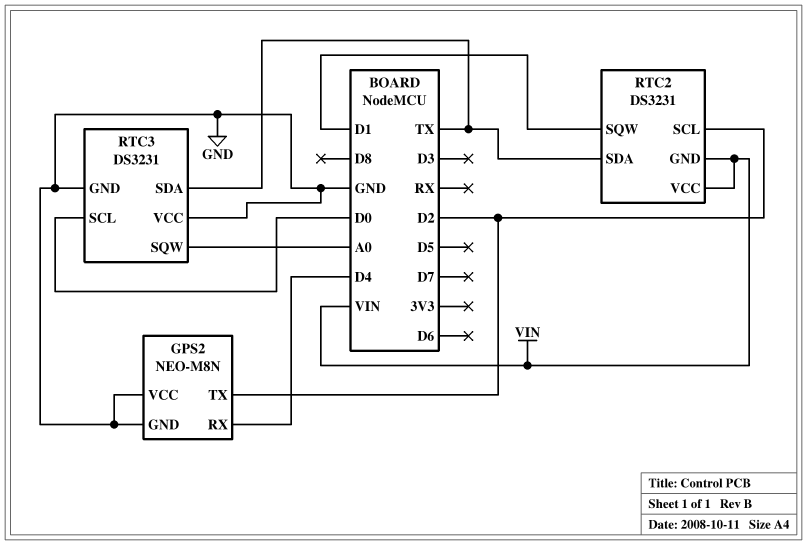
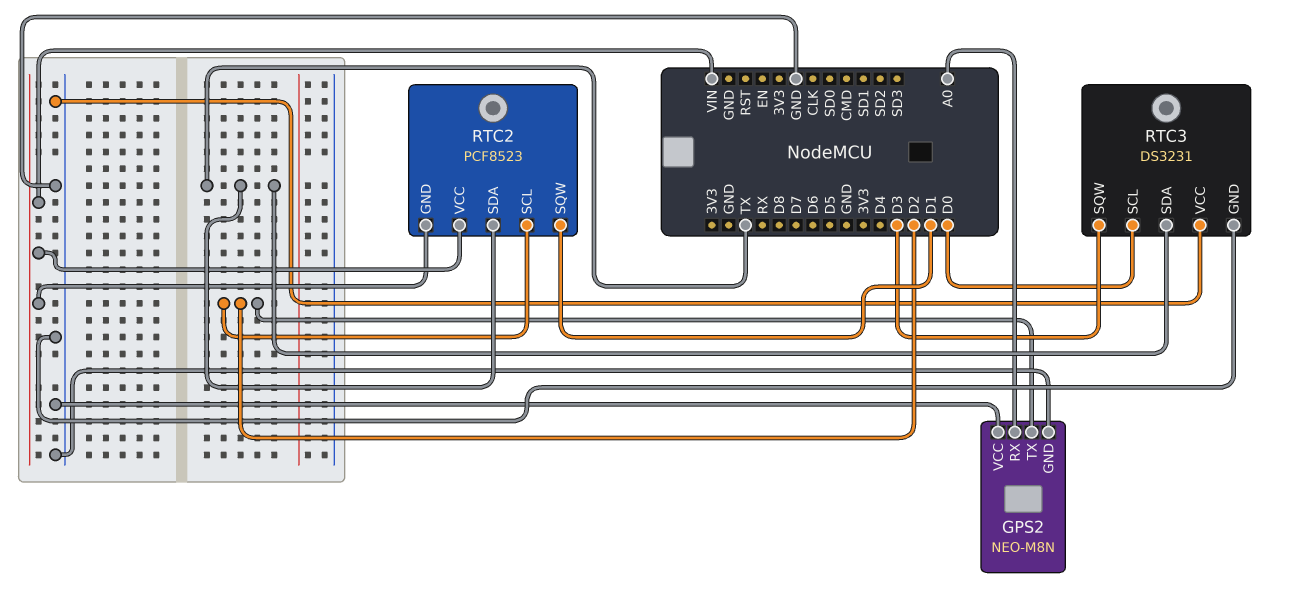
GPS2 pin RX: D4 -> A0
RTC2: DS3231 -> PCF8523
RTC3 pin SQW: A0 -> D3

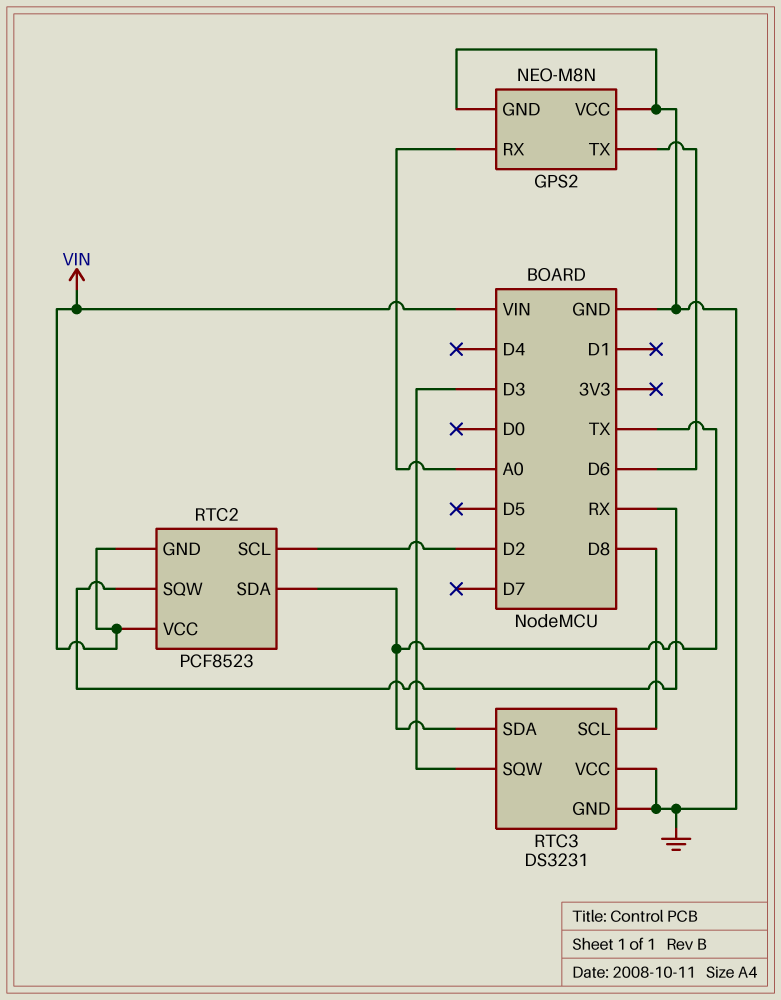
GPS2 pin TX: D2 -> D6
RTC2 pin SQW: D1 -> RX
RTC3 pin SCL: D0 -> D8

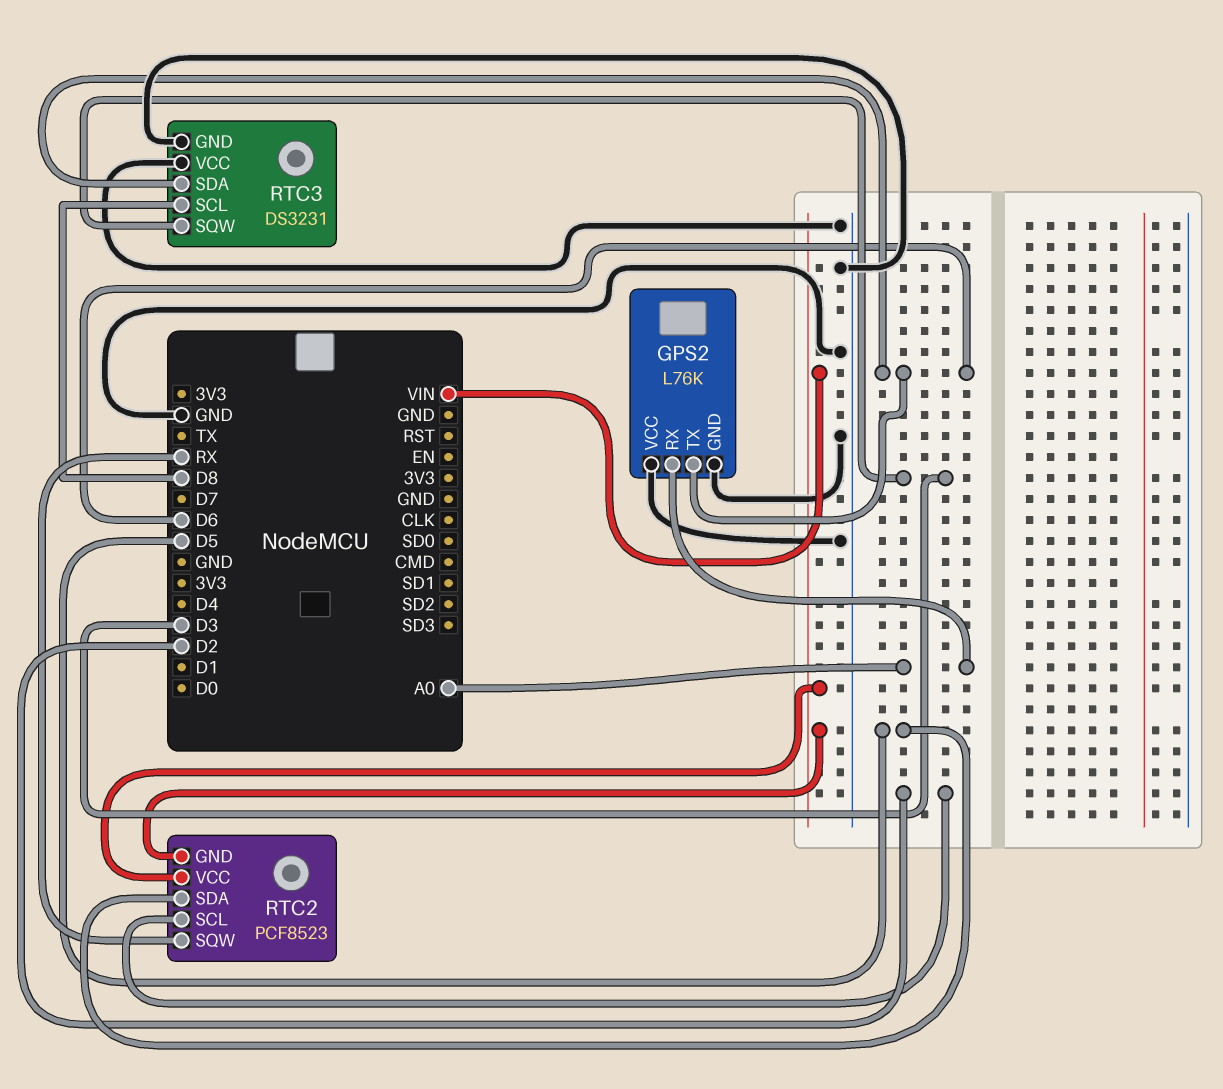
GPS2: NEO-M8N -> L76K
RTC2 pin SDA: TX -> D5
RTC3 pin SDA: TX -> D6

